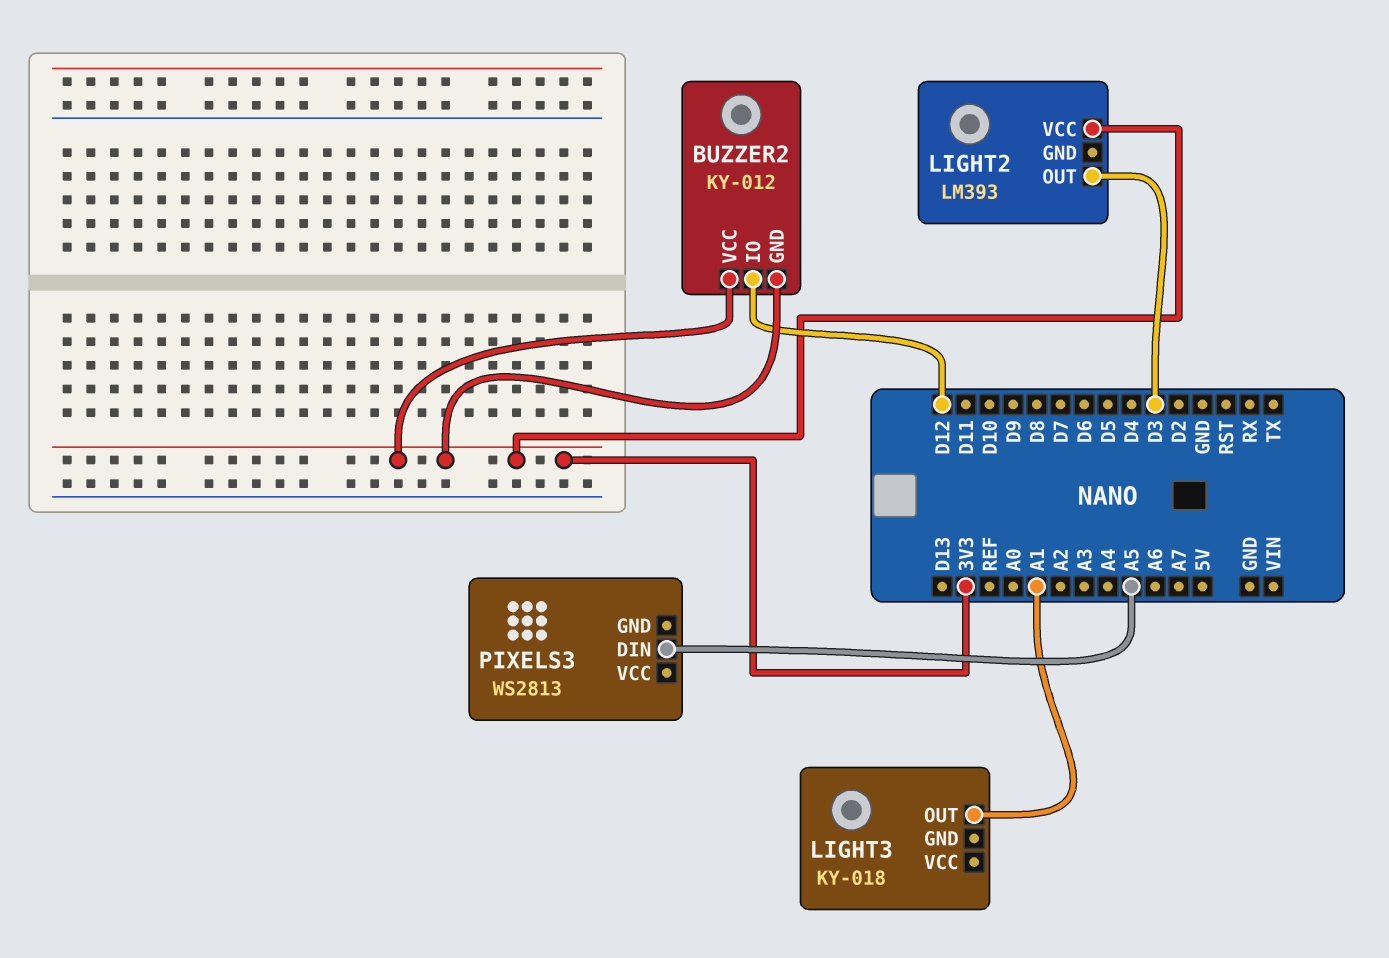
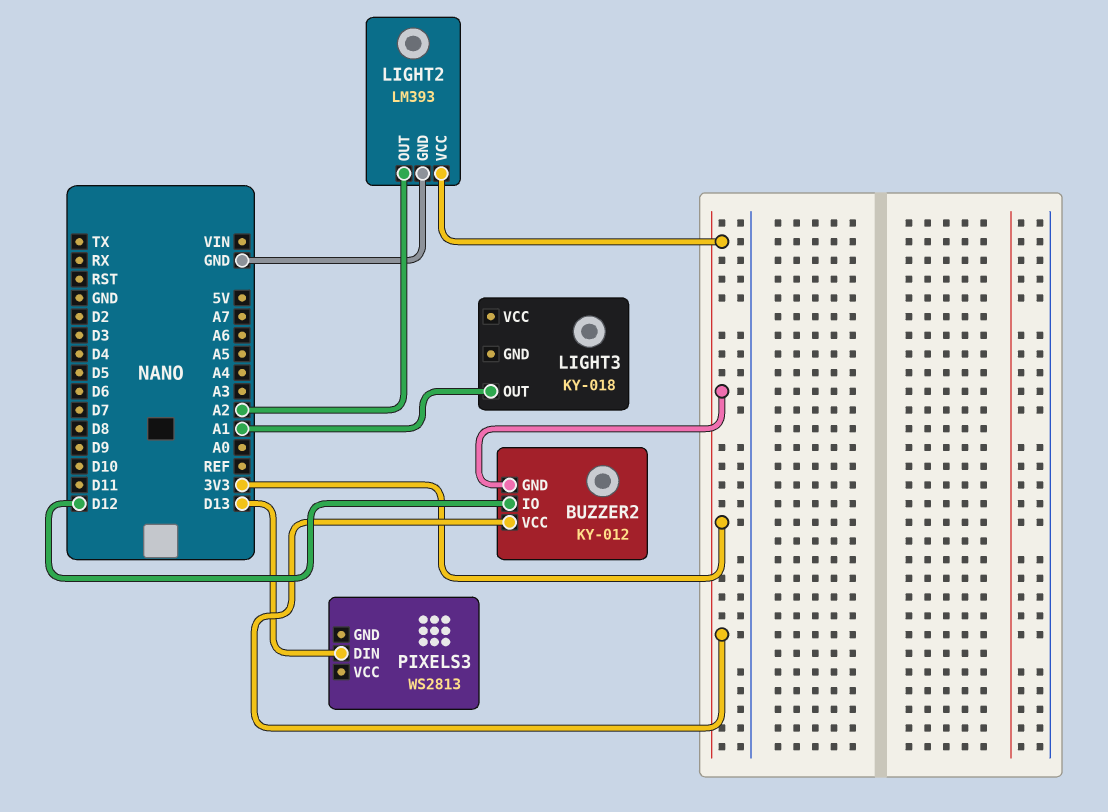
LIGHT2 pin GND: none -> GND
LIGHT2 pin OUT: D3 -> A2
PIXELS3 pin DIN: A5 -> D13

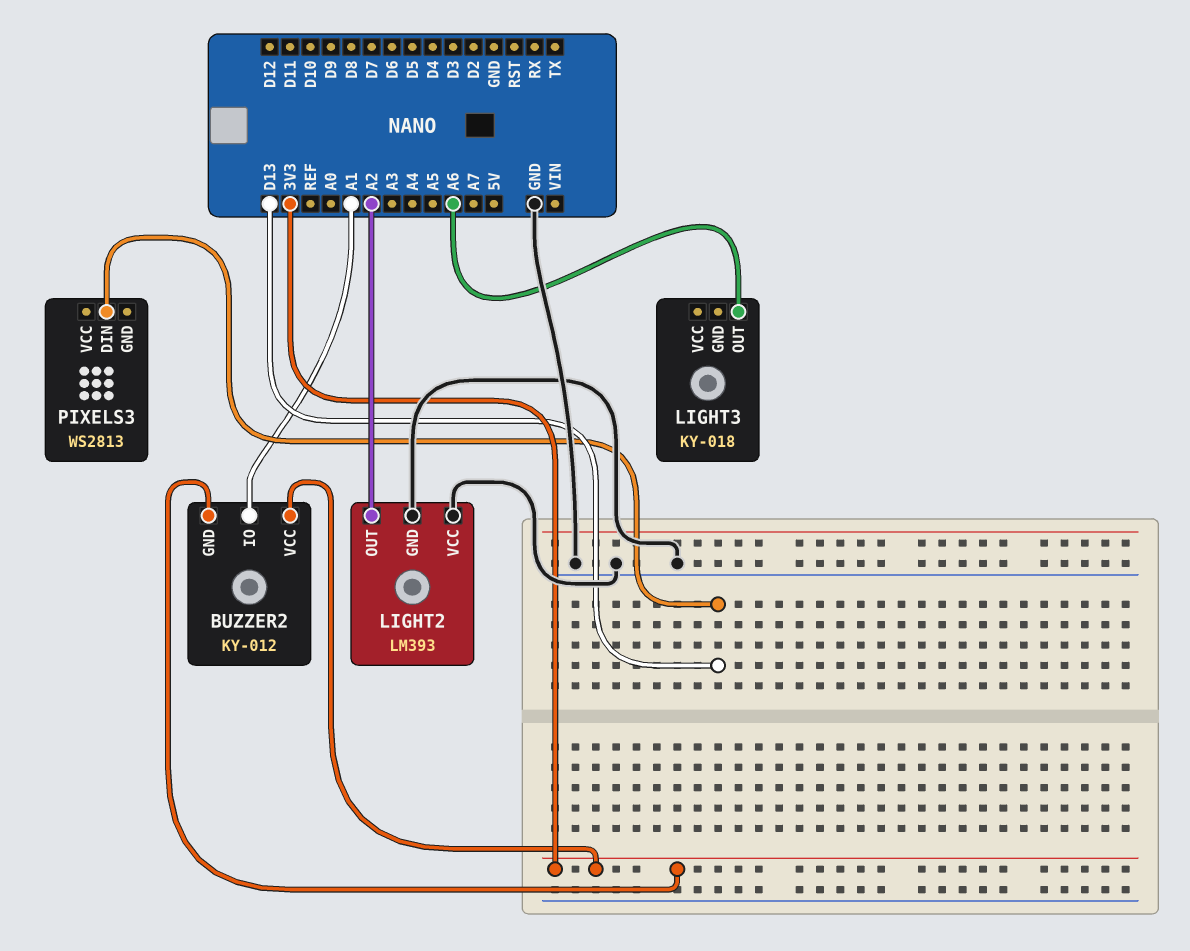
BUZZER2 pin IO: D12 -> A1
LIGHT2 pin VCC: 3V3 -> GND
LIGHT3 pin OUT: A1 -> A6

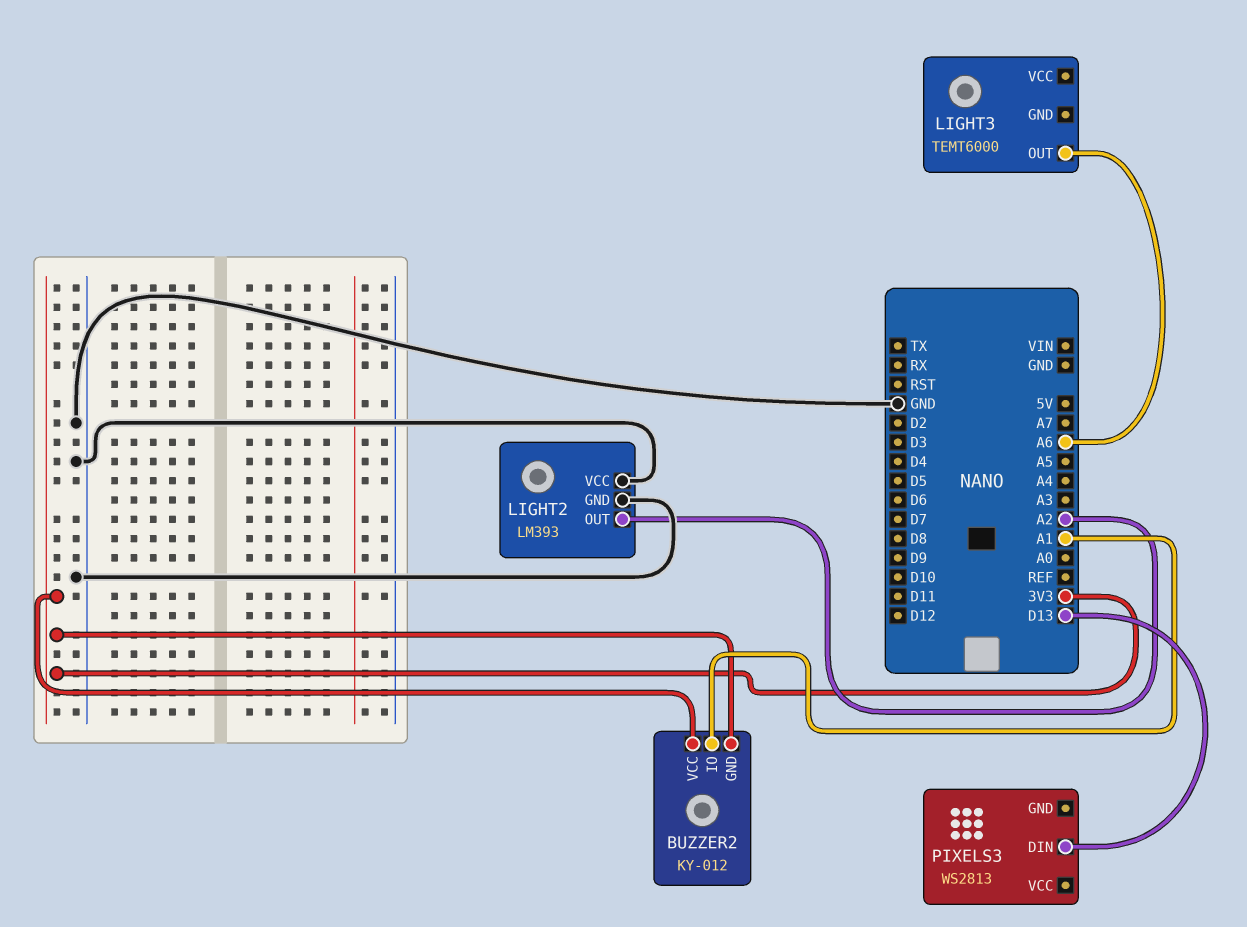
LIGHT3: KY-018 -> TEMT6000

